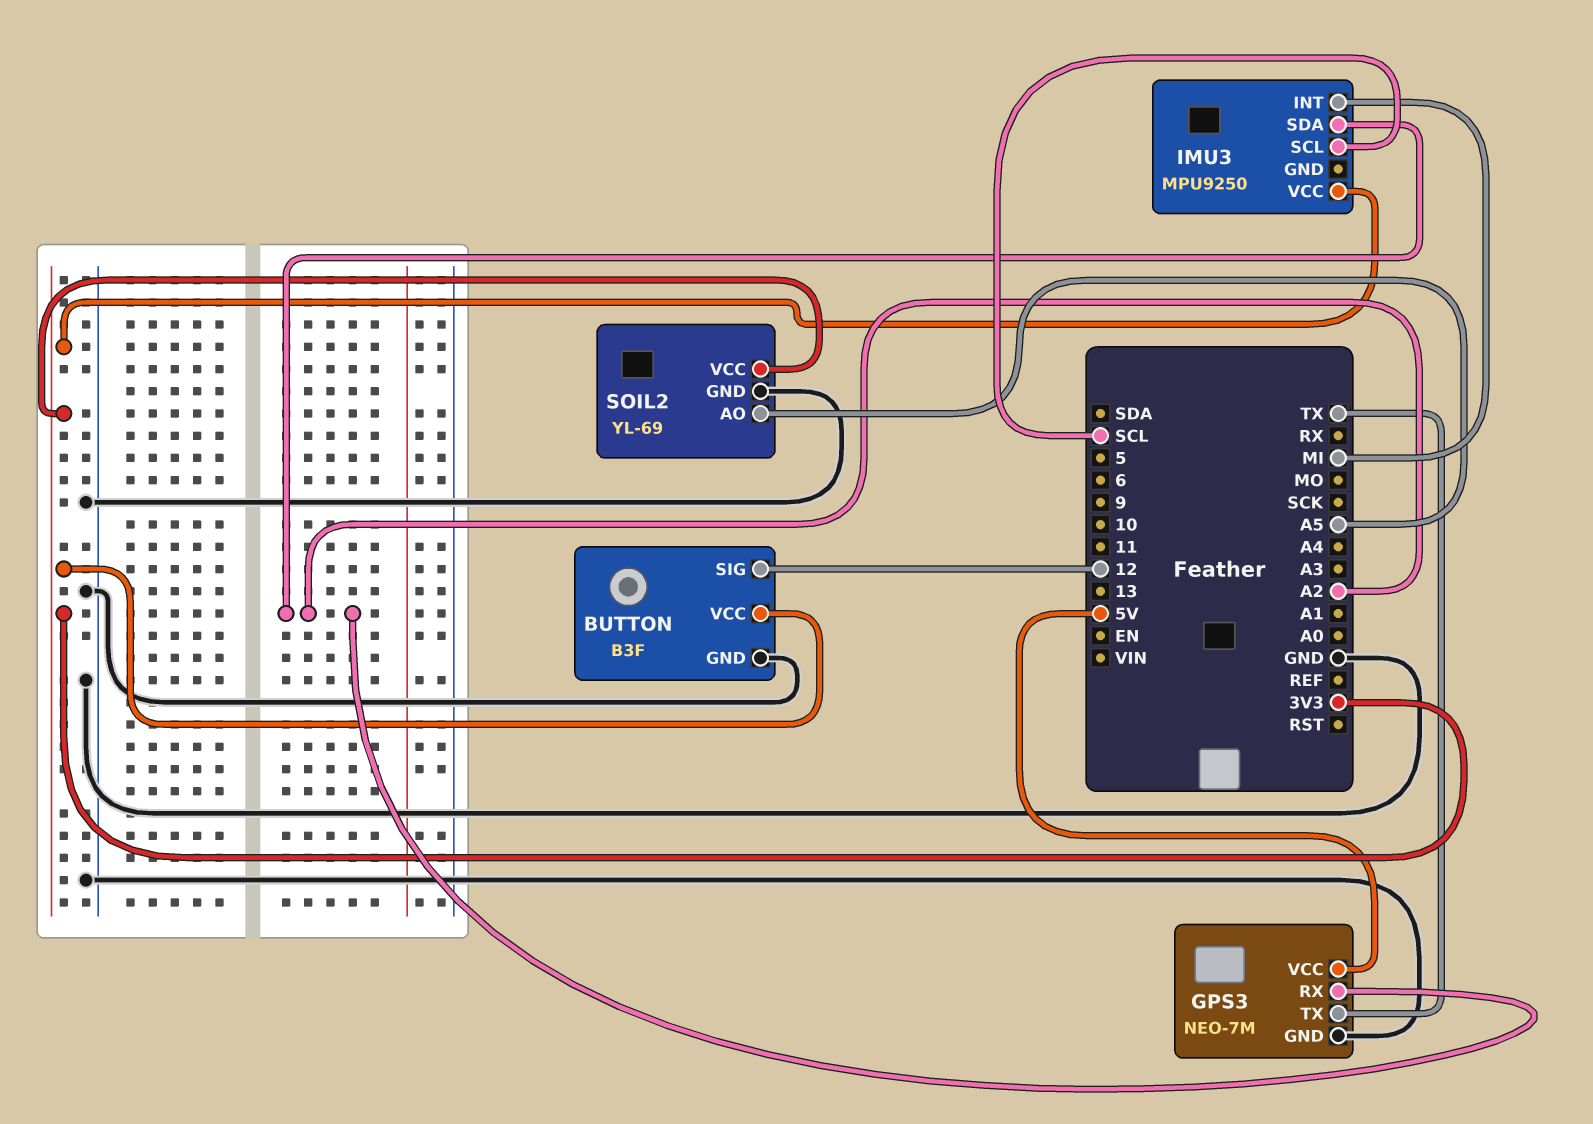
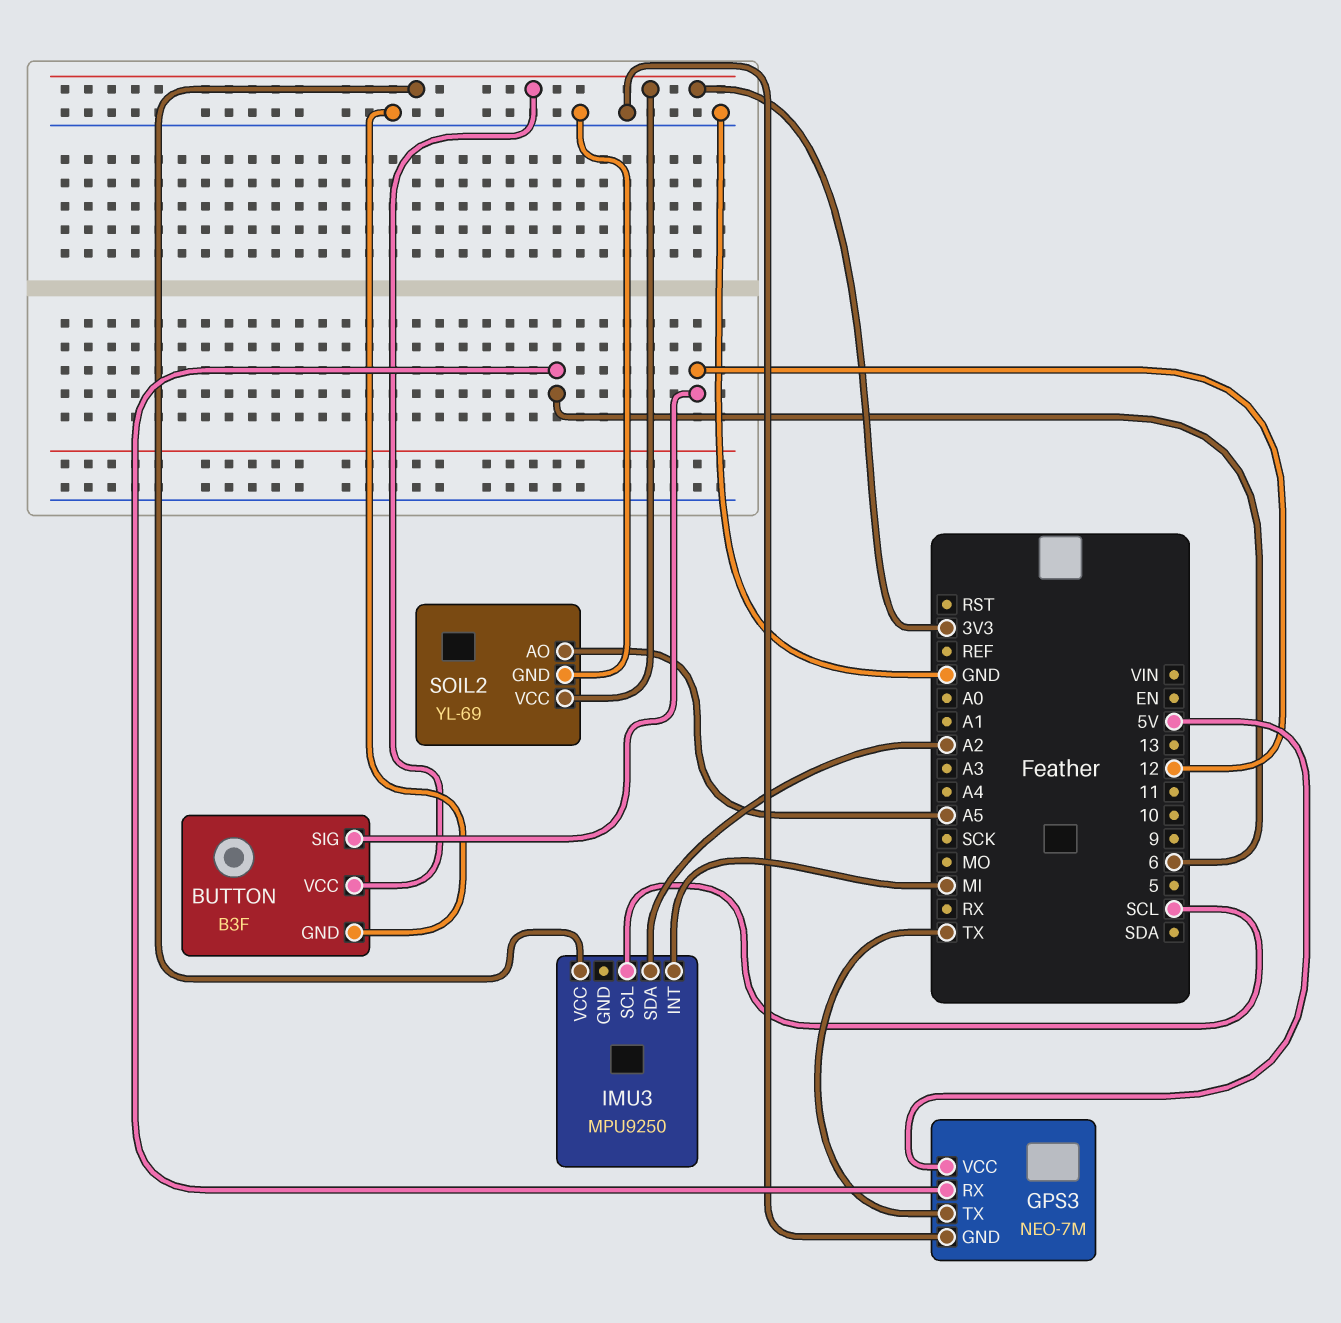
GPS3 pin RX: A2 -> 6

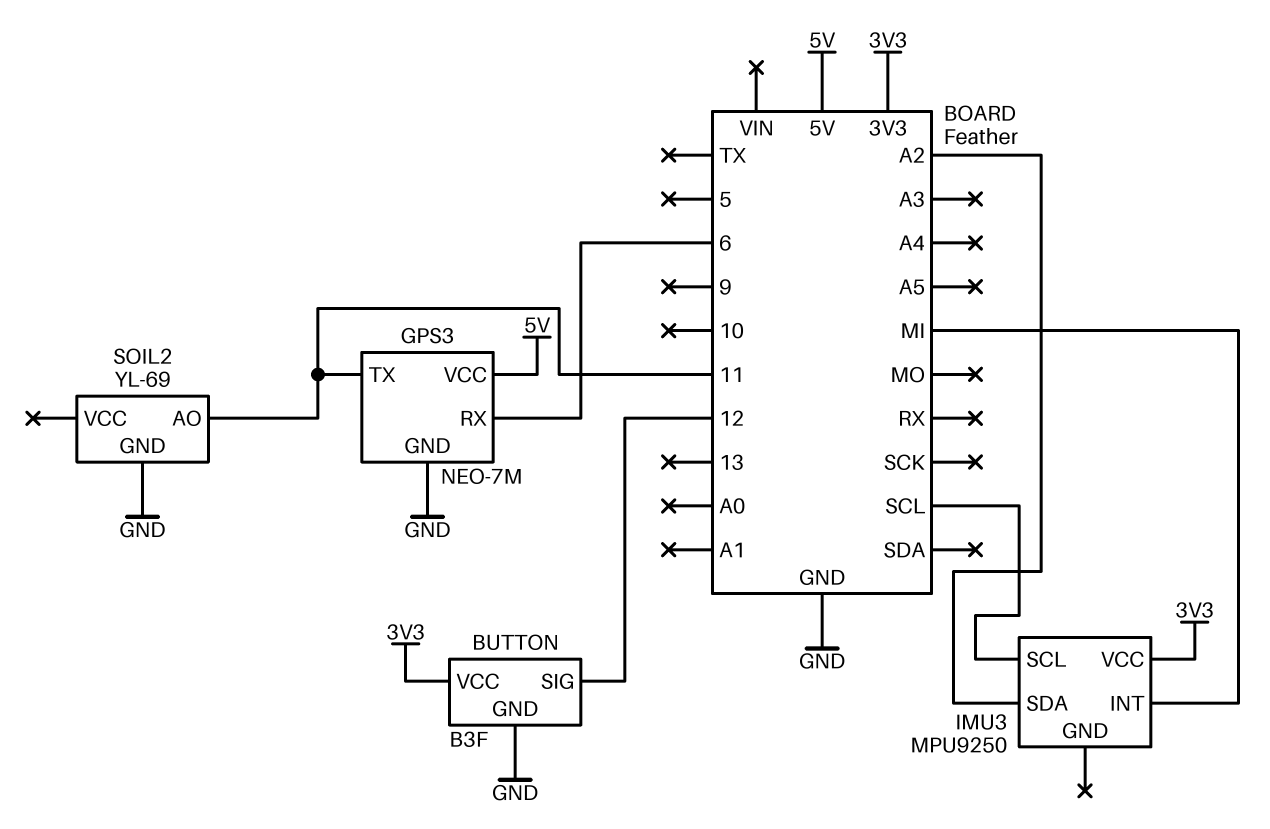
GPS3 pin TX: TX -> 11
SOIL2 pin AO: A5 -> 11
SOIL2 pin VCC: 3V3 -> none

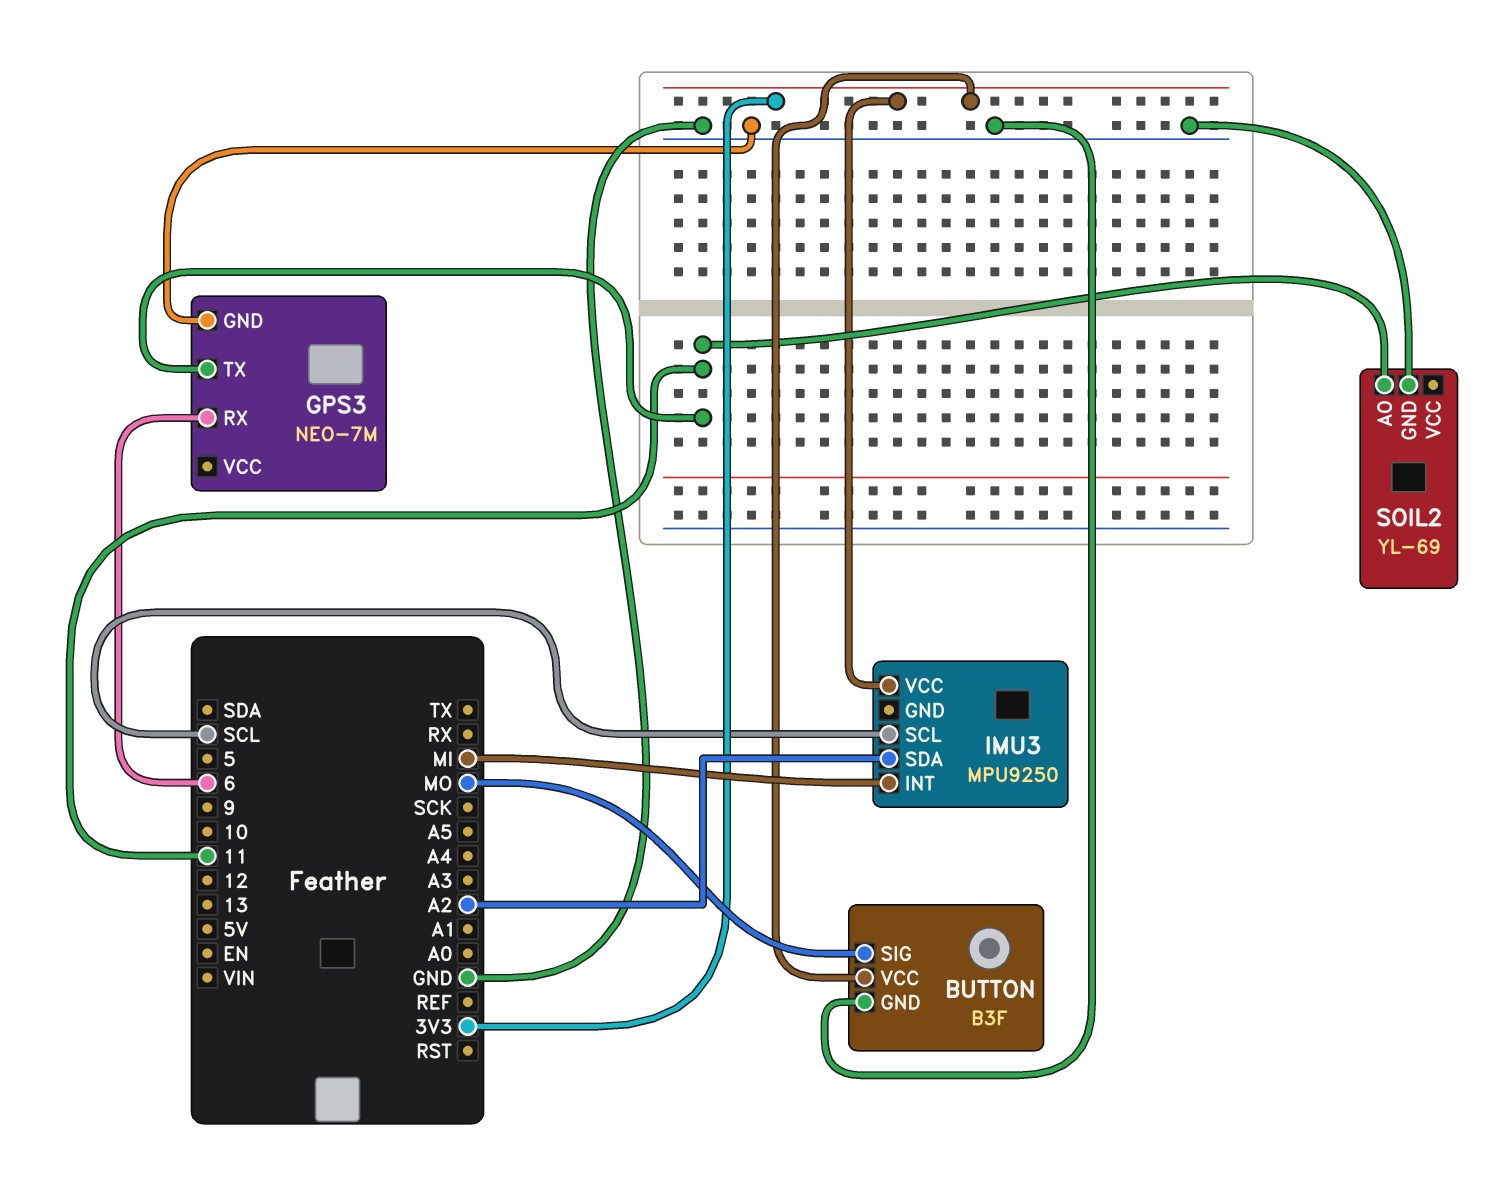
BUTTON pin SIG: 12 -> MO
GPS3 pin VCC: 5V -> none

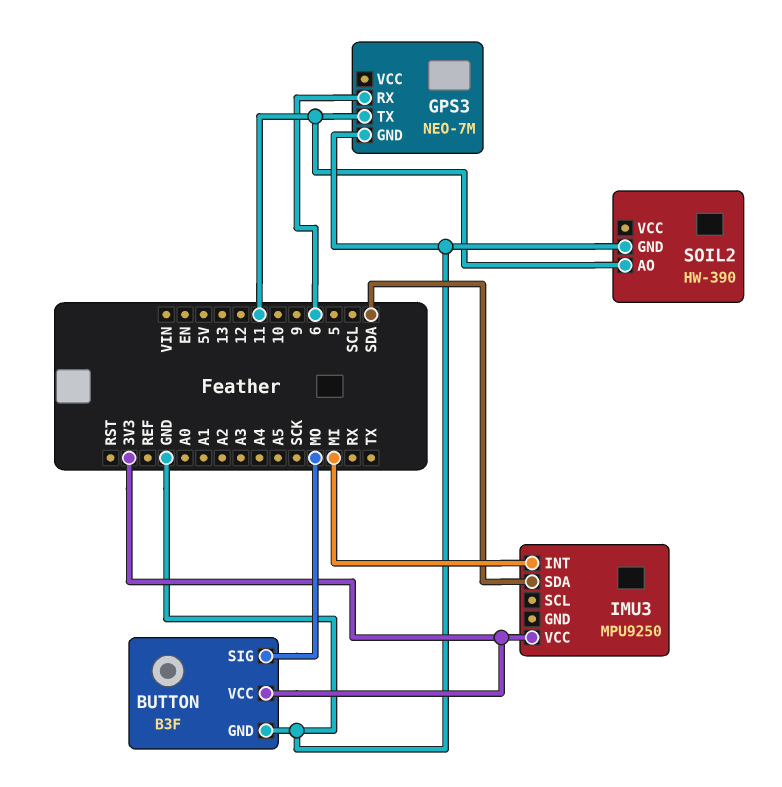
IMU3 pin SCL: SCL -> none
IMU3 pin SDA: A2 -> SDA
SOIL2: YL-69 -> HW-390

